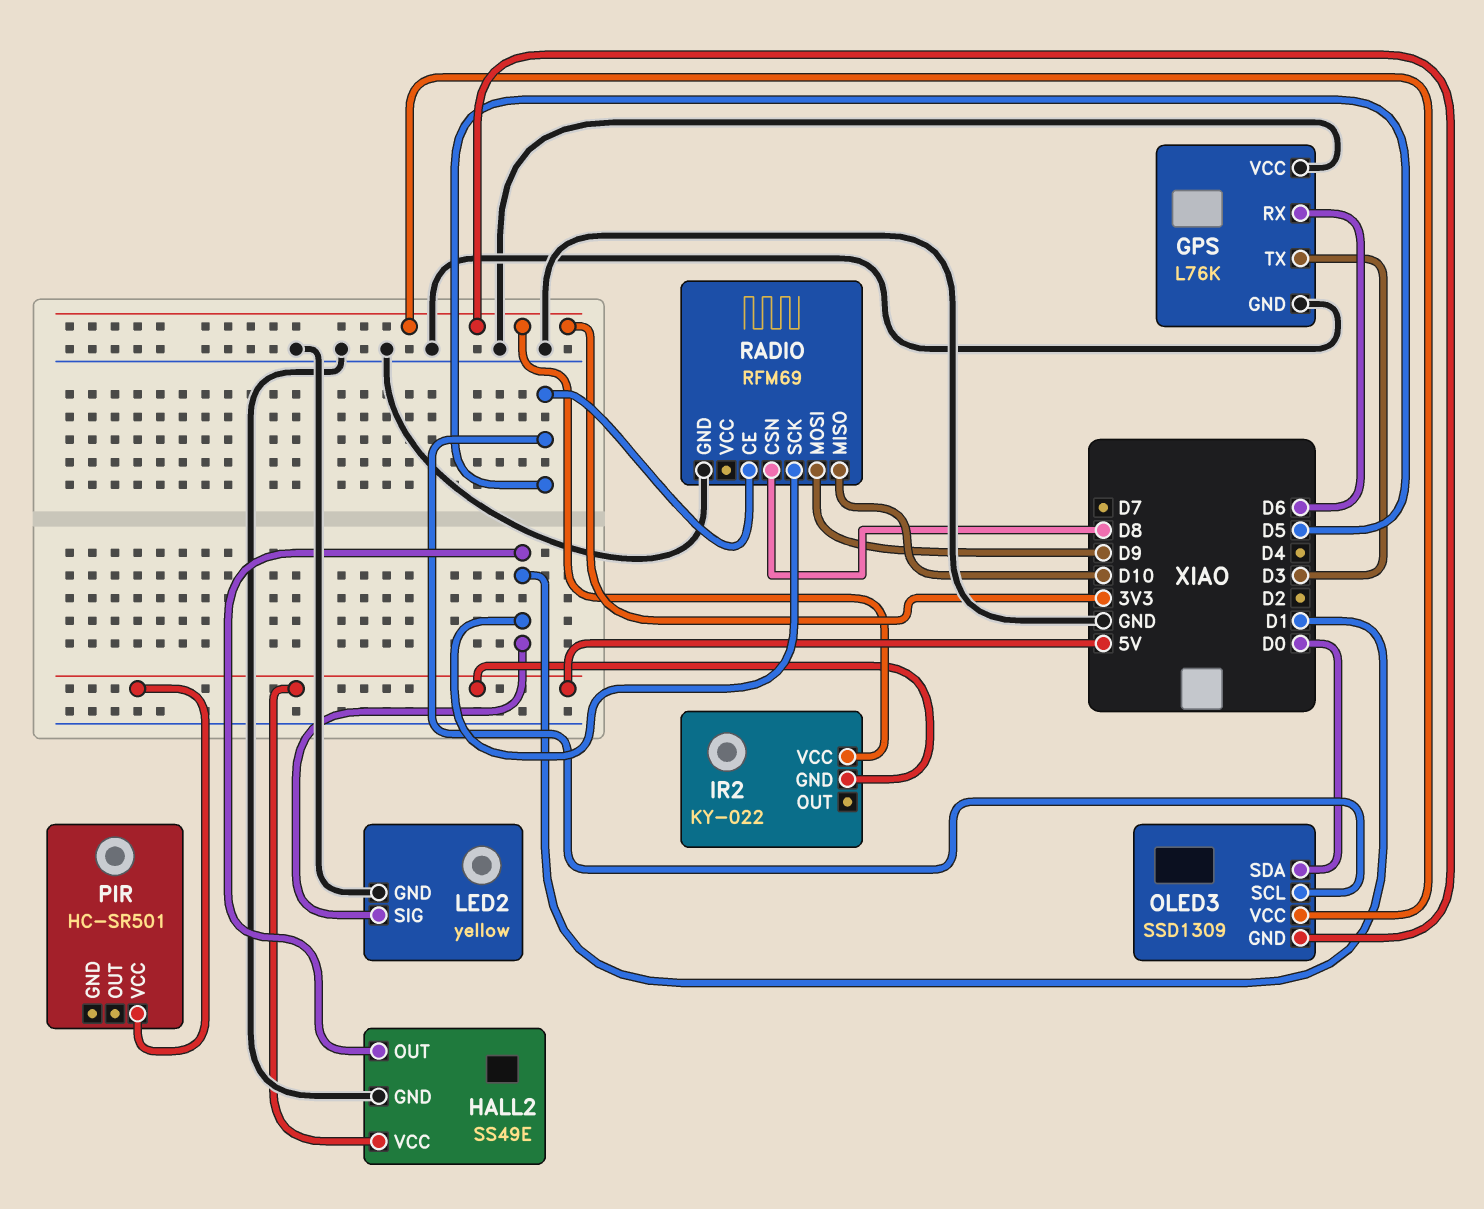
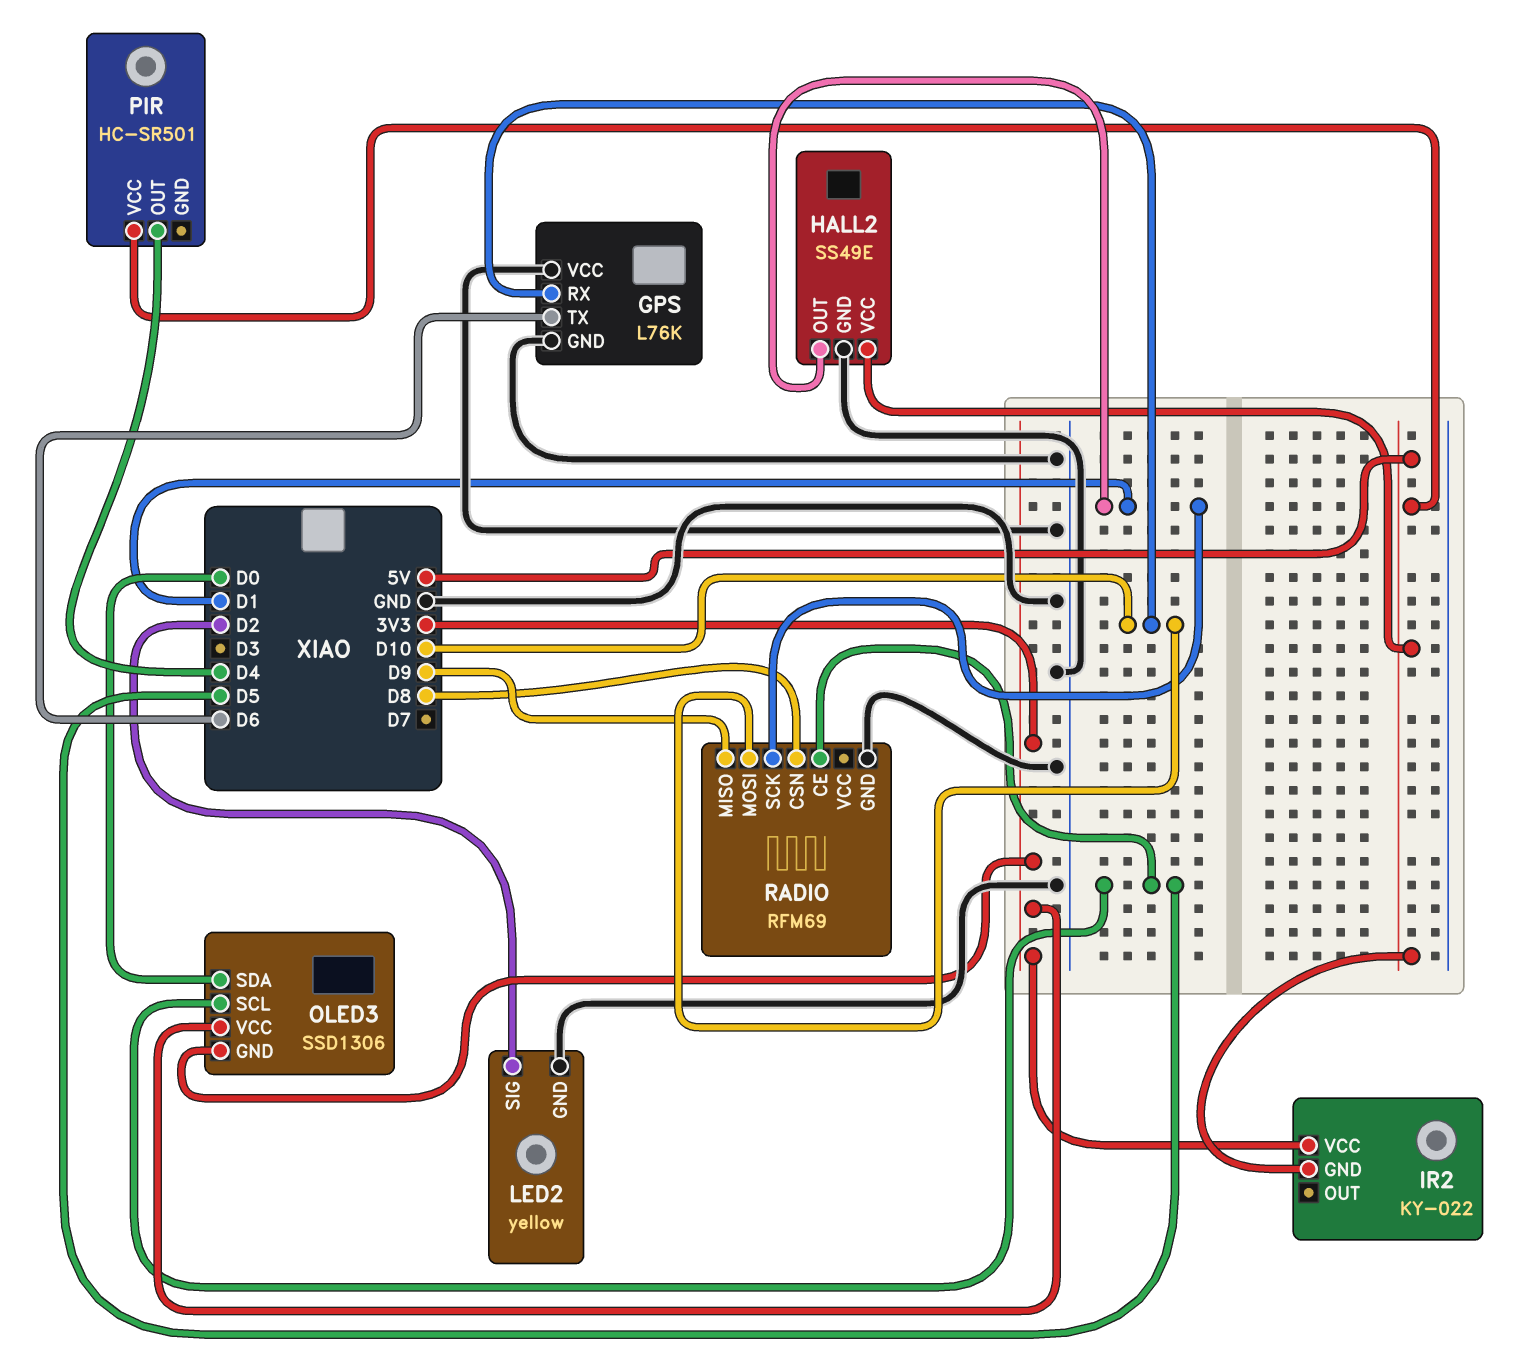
GPS pin RX: D6 -> D10
GPS pin TX: D3 -> D6
LED2 pin SIG: D1 -> D2
OLED3: SSD1309 -> SSD1306
PIR pin OUT: none -> D4
RADIO pin MISO: D10 -> D9
RADIO pin MOSI: D9 -> D10

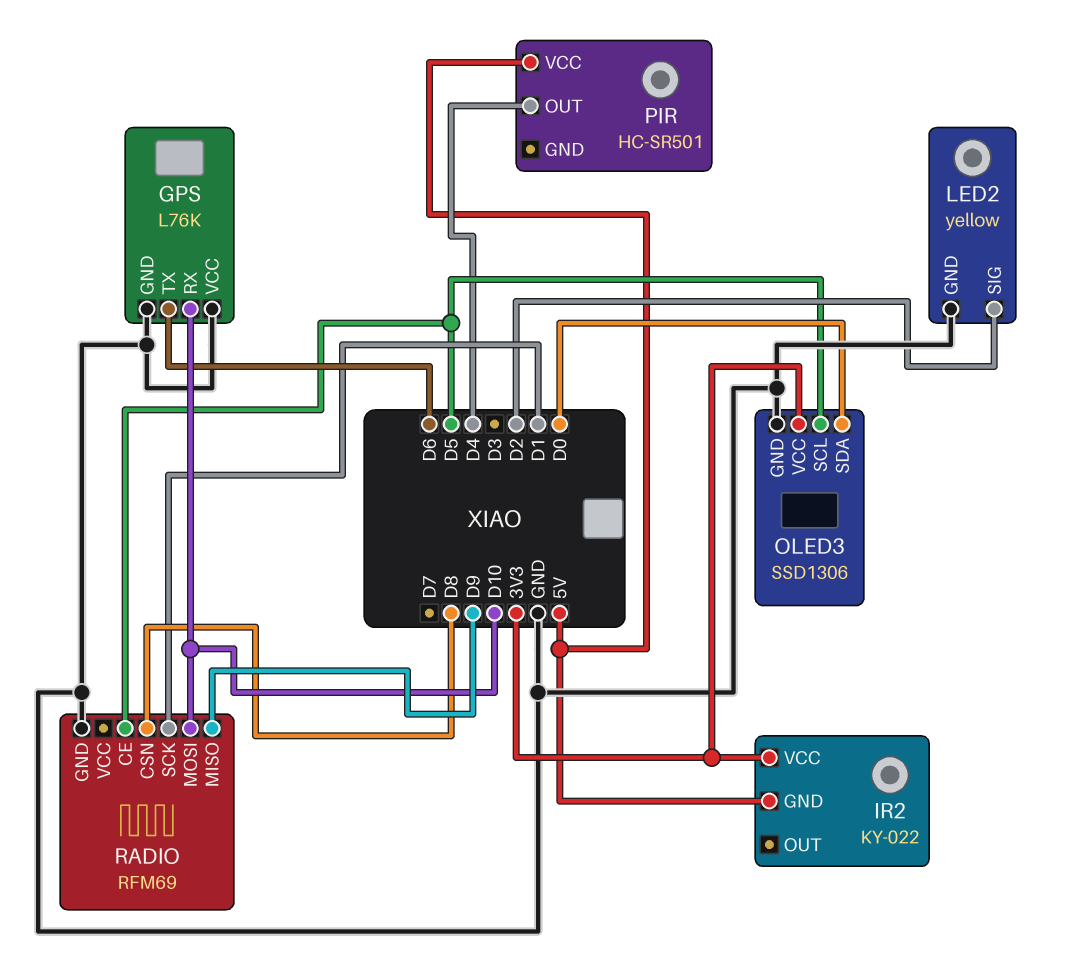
HALL2: SS49E -> none
HALL2 pin GND: GND -> none
HALL2 pin OUT: D1 -> none
HALL2 pin VCC: 5V -> none
OLED3 pin GND: 3V3 -> GND

